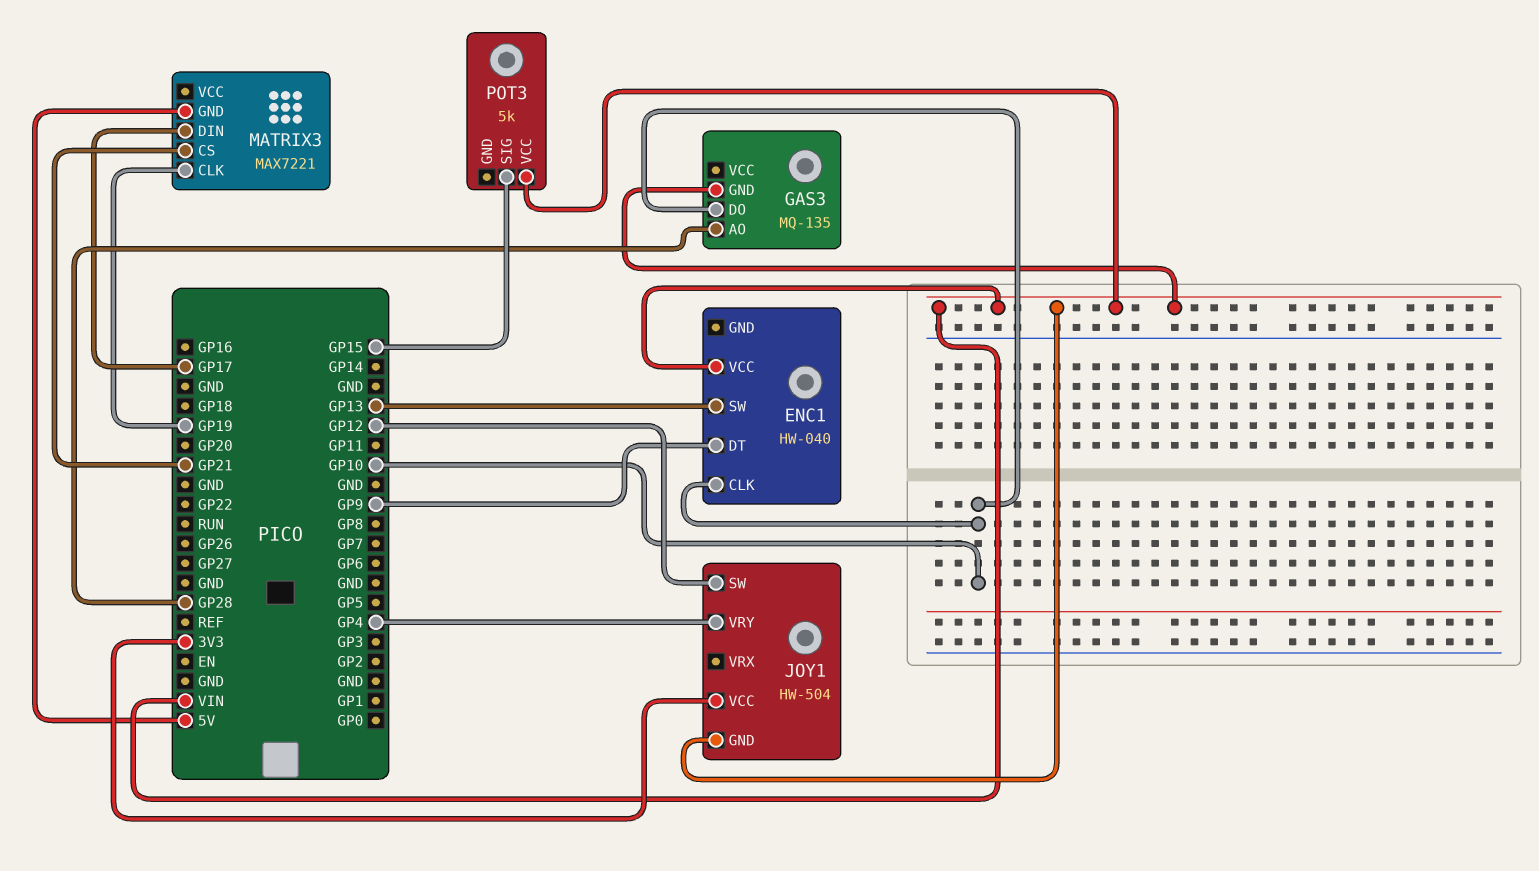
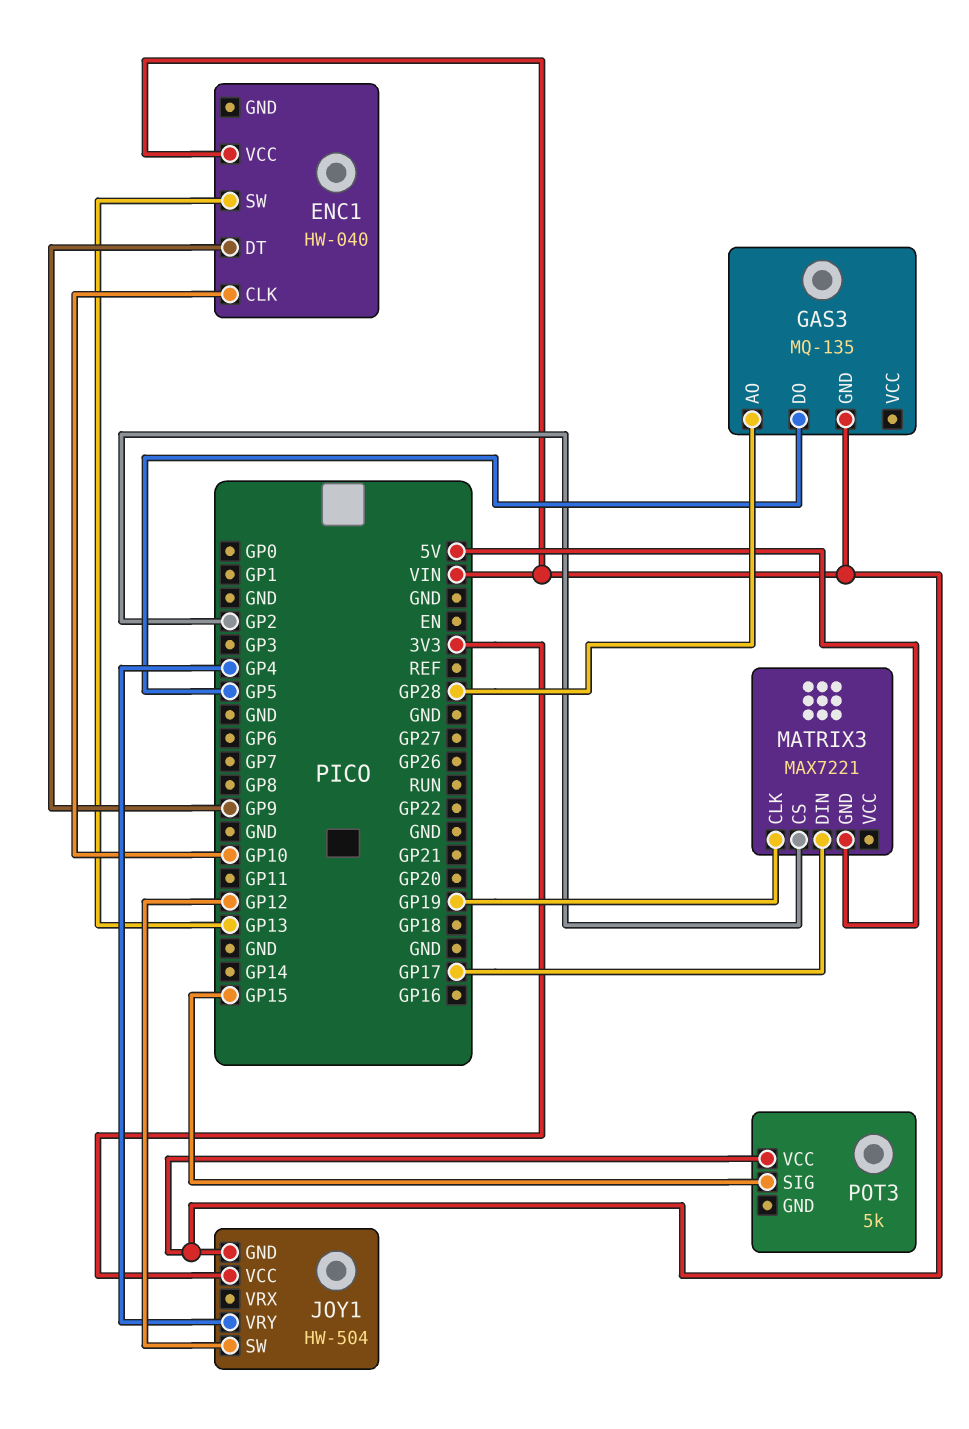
GAS3 pin DO: GP10 -> GP5
MATRIX3 pin CS: GP21 -> GP2

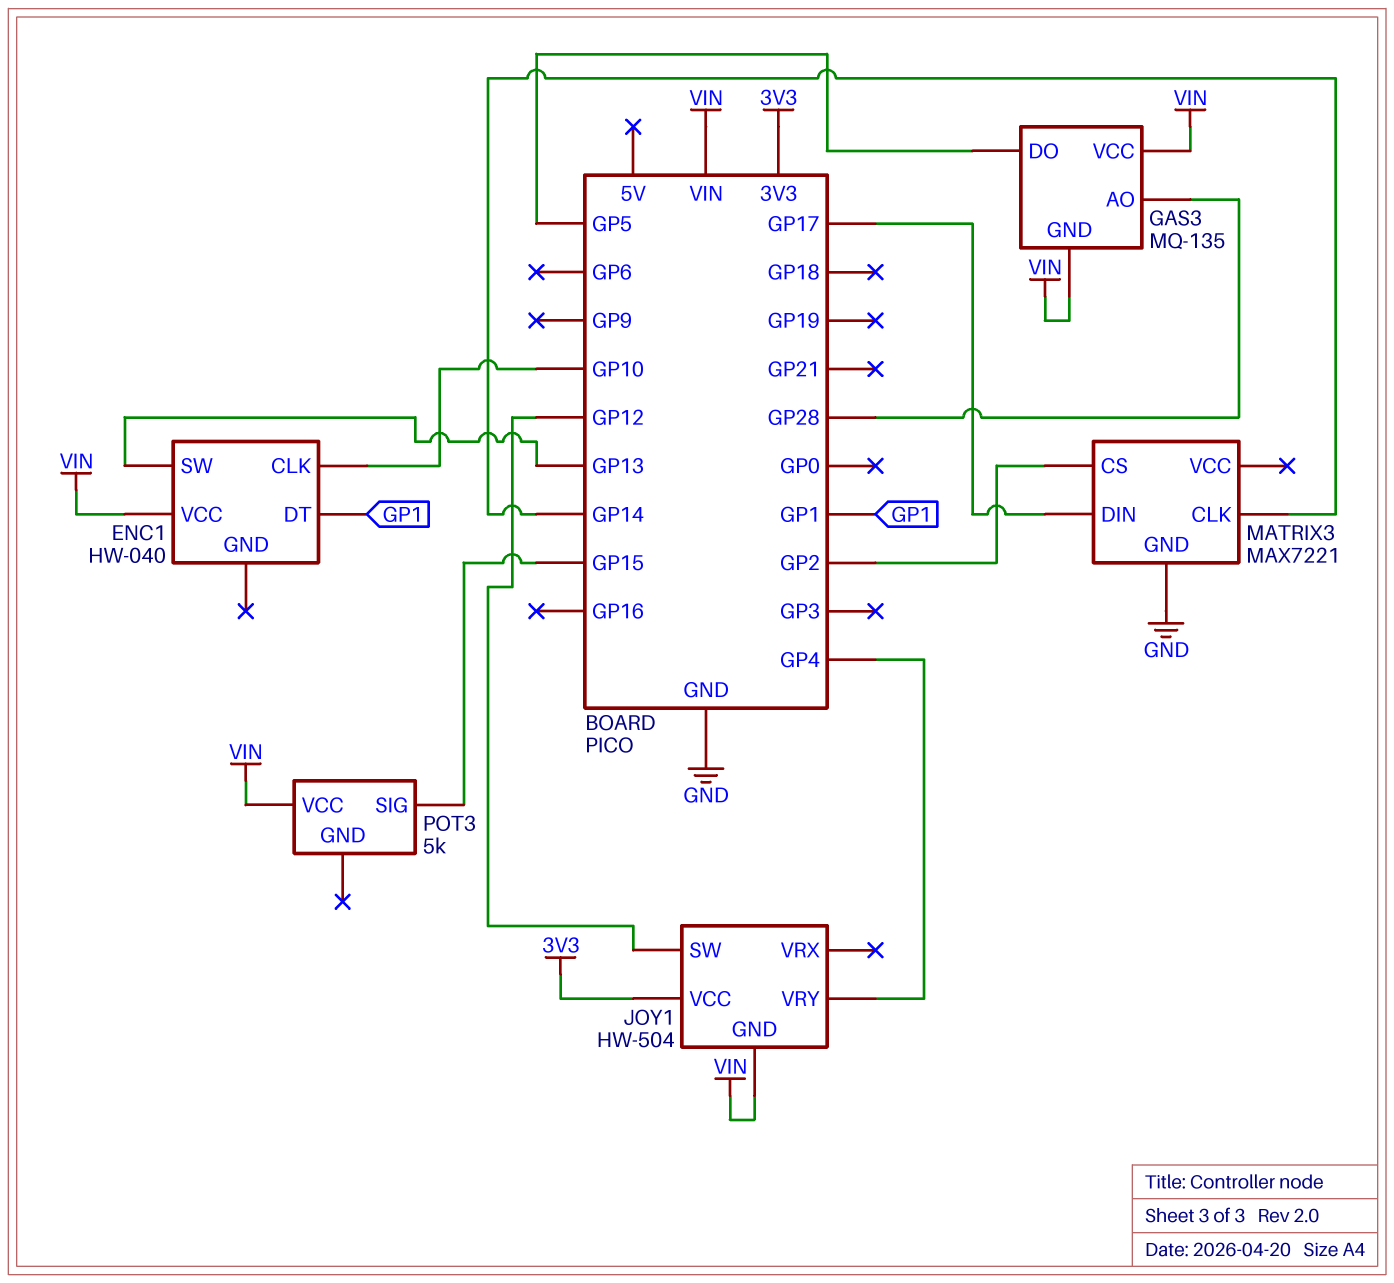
ENC1 pin DT: GP9 -> GP1
GAS3 pin VCC: none -> VIN
MATRIX3 pin CLK: GP19 -> GP14
MATRIX3 pin GND: 5V -> GND

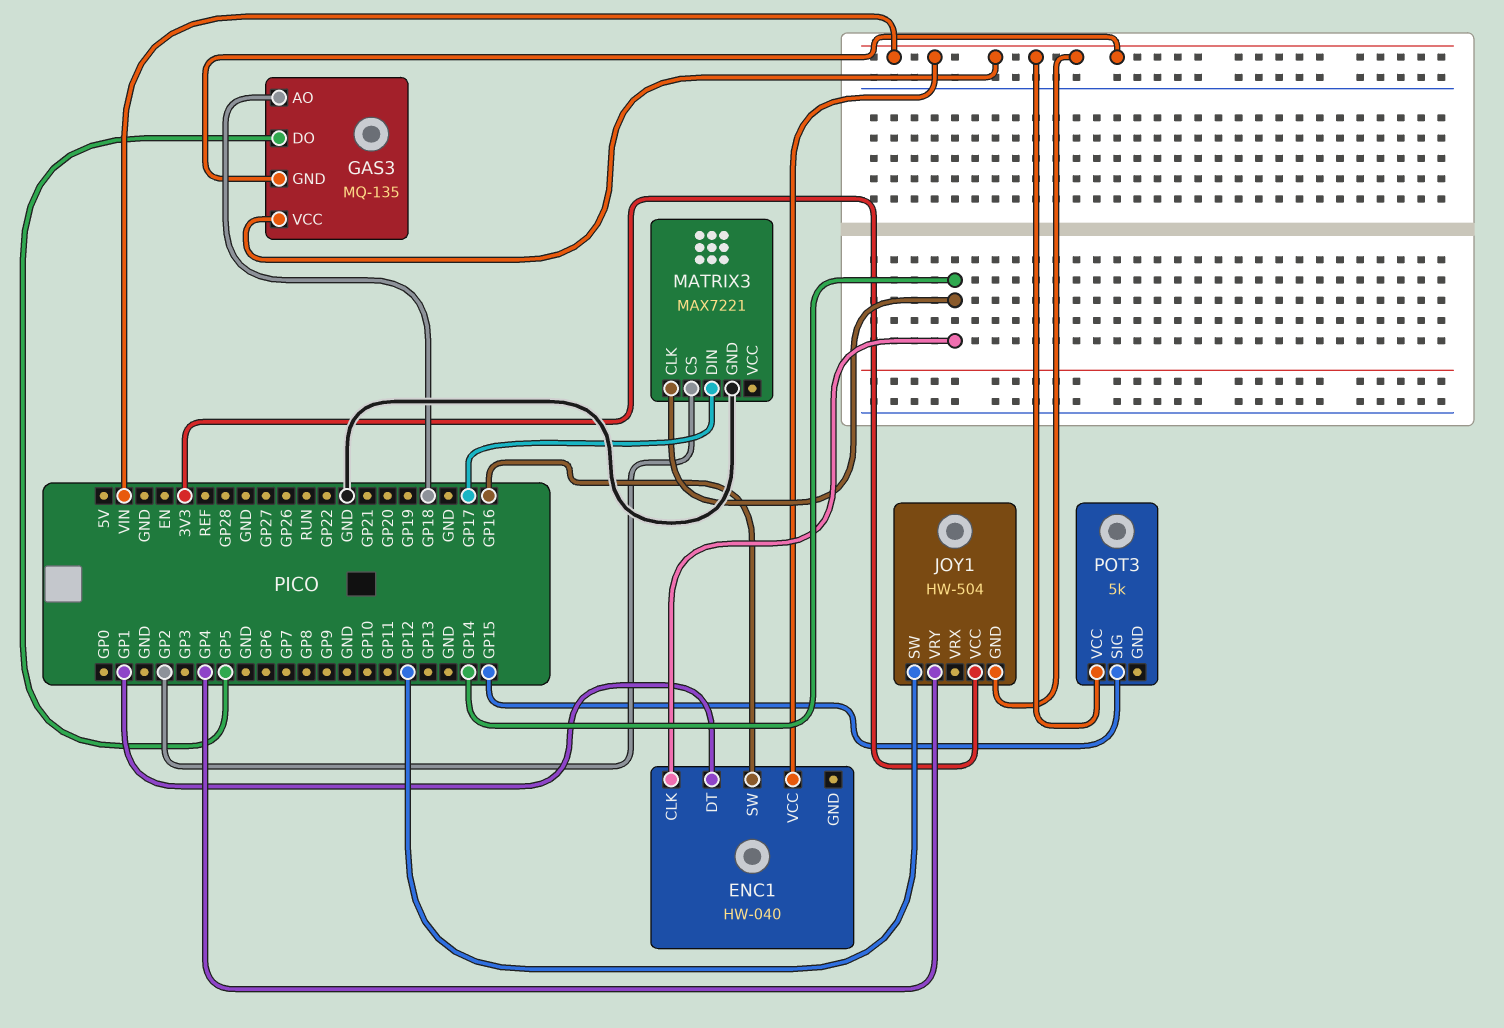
ENC1 pin CLK: GP10 -> GP14
ENC1 pin SW: GP13 -> GP16
GAS3 pin AO: GP28 -> GP18

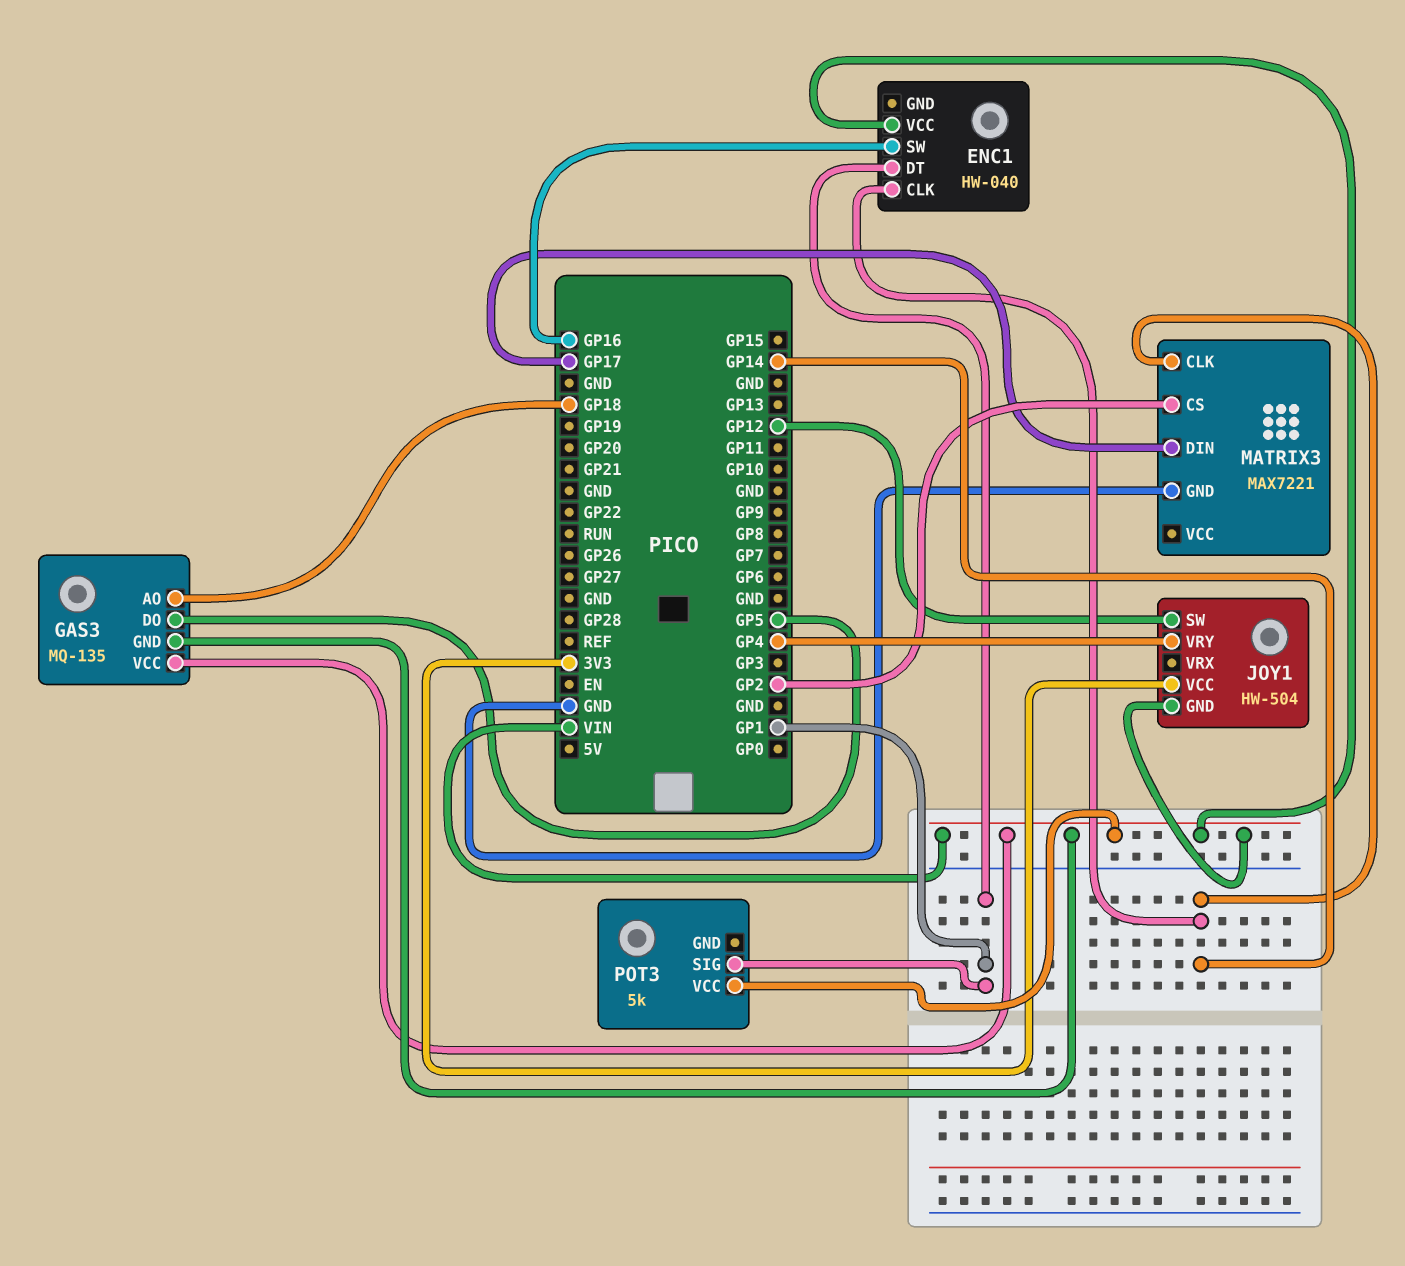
POT3 pin SIG: GP15 -> GP1

